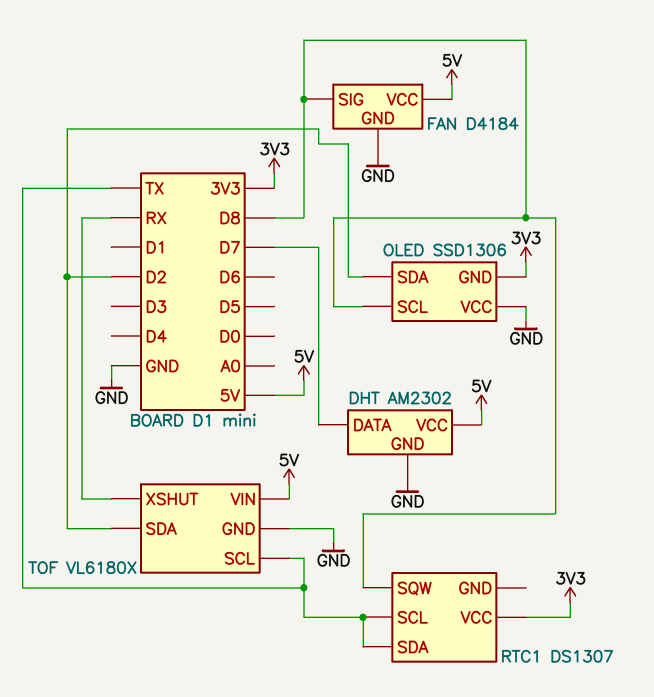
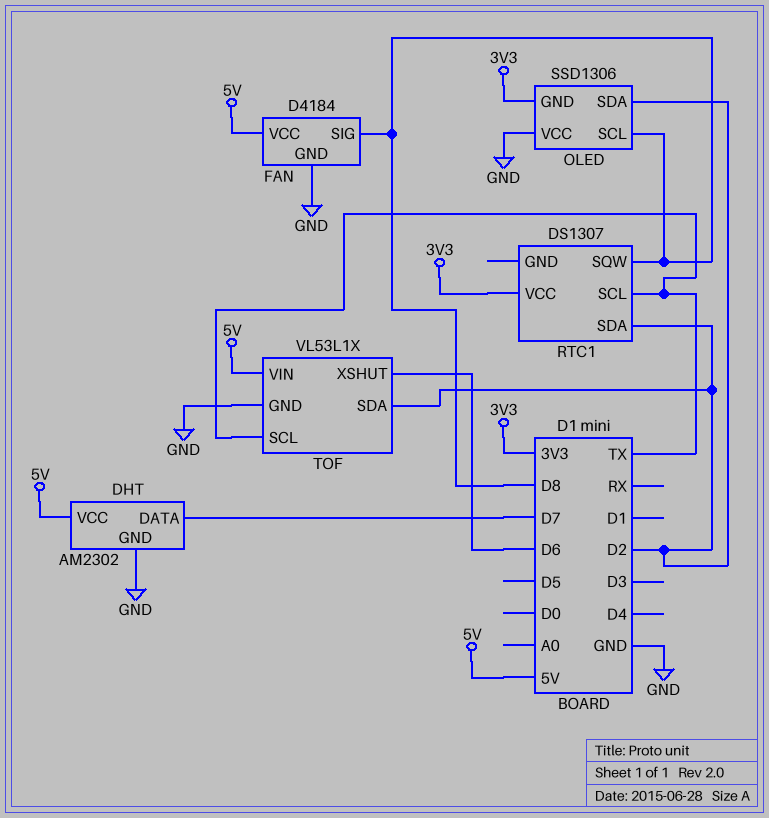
RTC1 pin SDA: TX -> D2
TOF: VL6180X -> VL53L1X
TOF pin XSHUT: RX -> D6

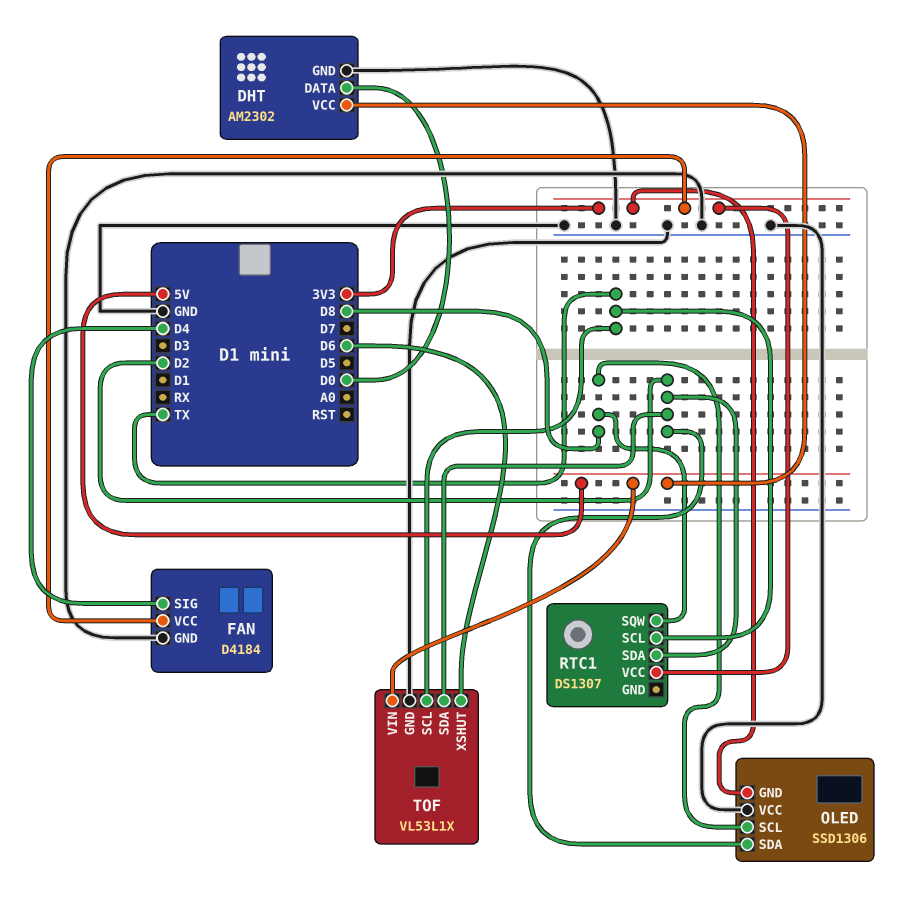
DHT pin DATA: D7 -> D0
FAN pin SIG: D8 -> D4
FAN pin VCC: 5V -> 3V3

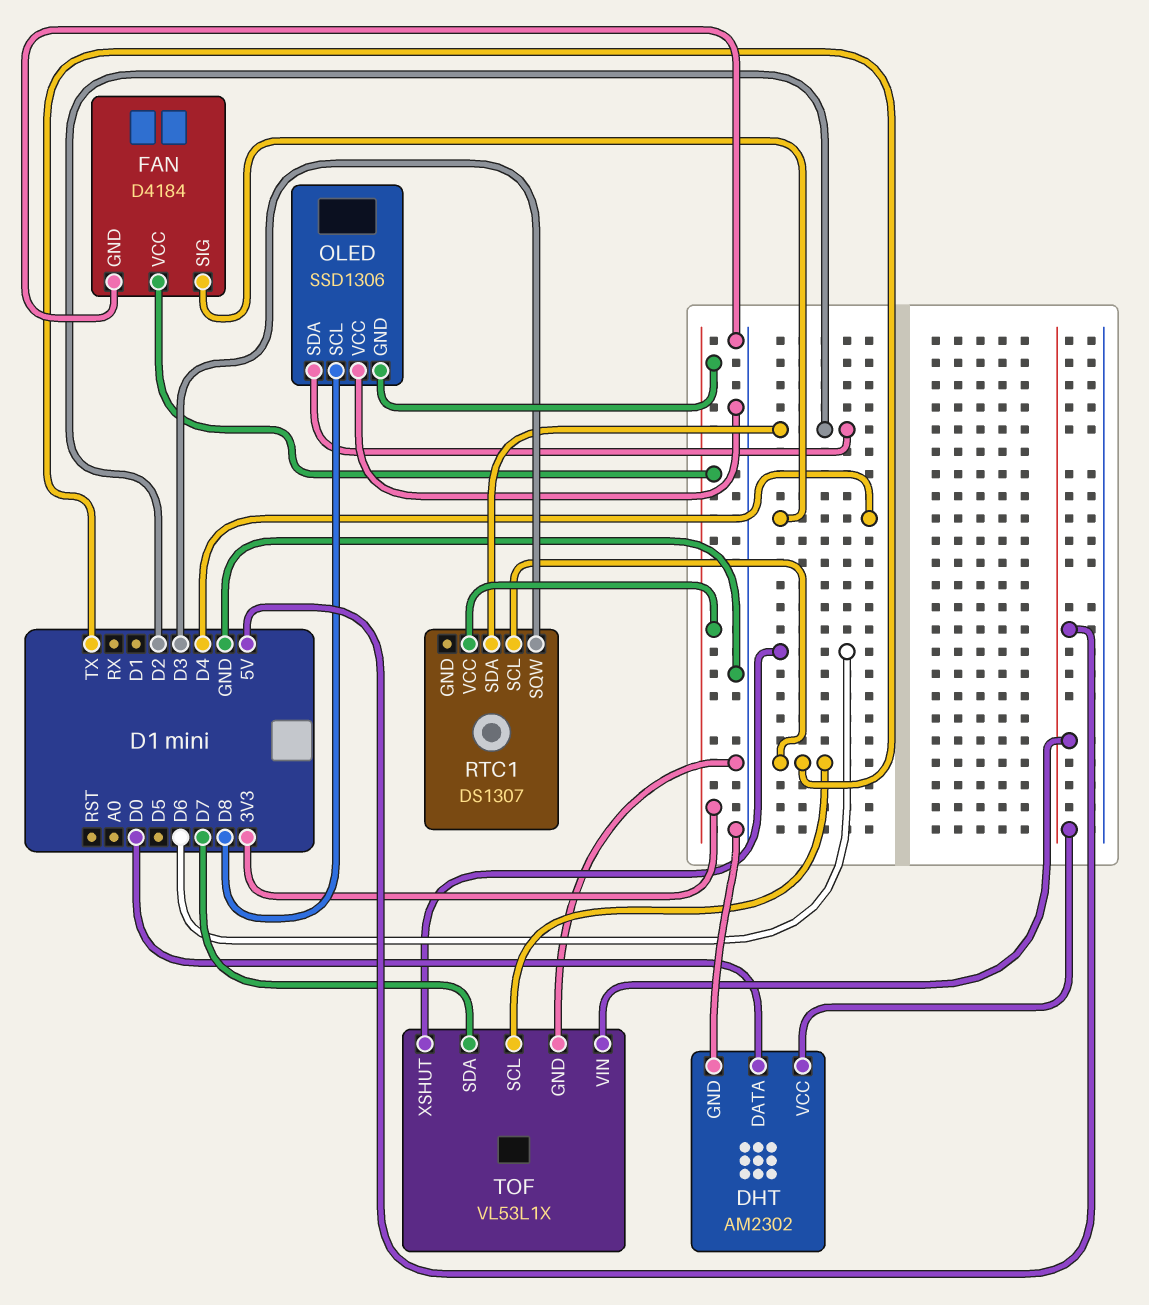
RTC1 pin SQW: D8 -> D3
TOF pin SDA: D2 -> D7

